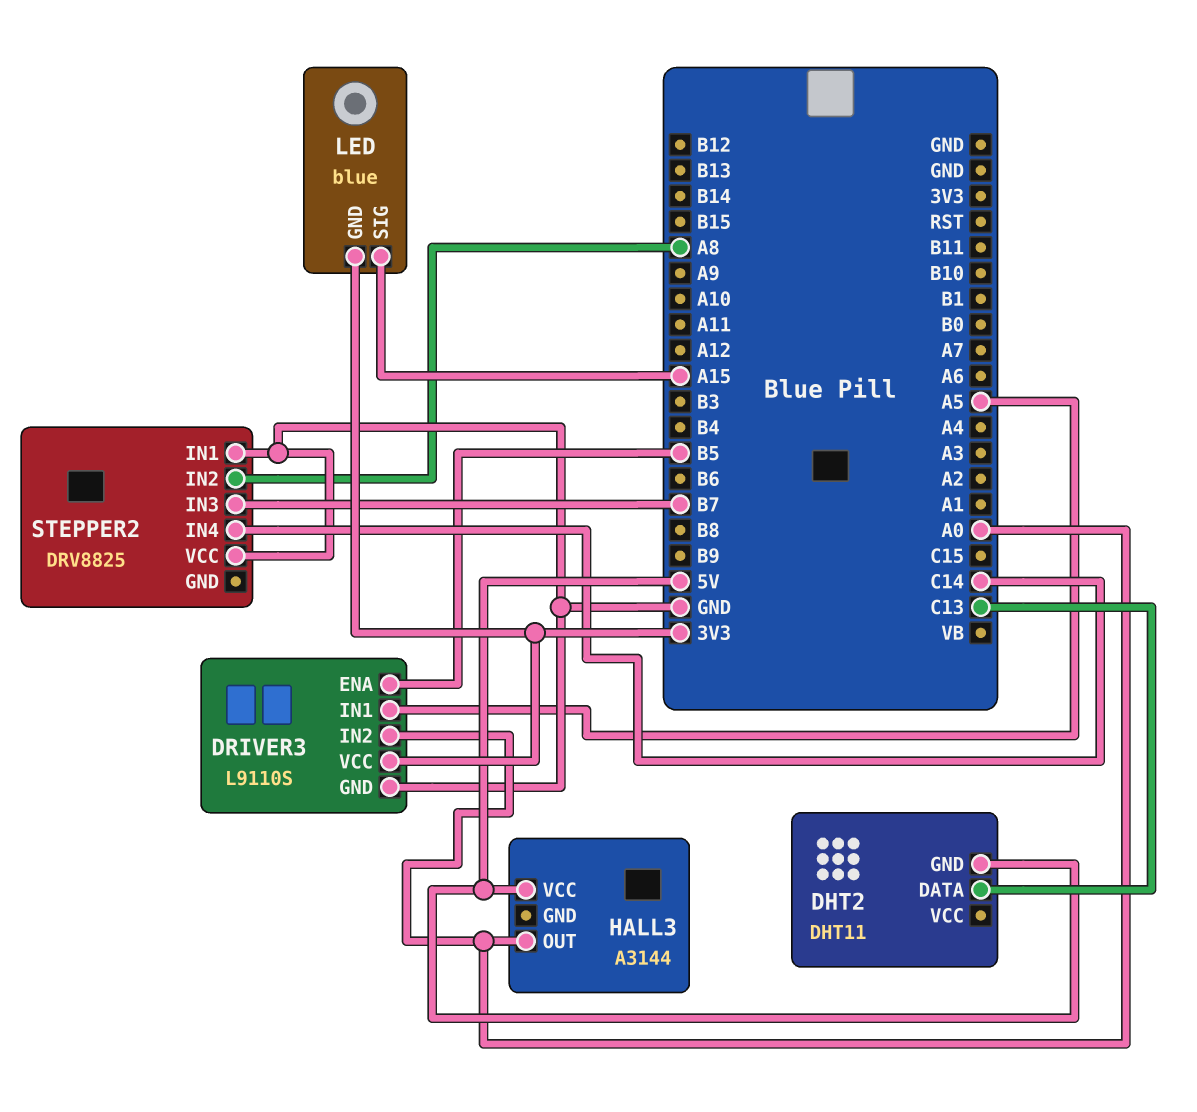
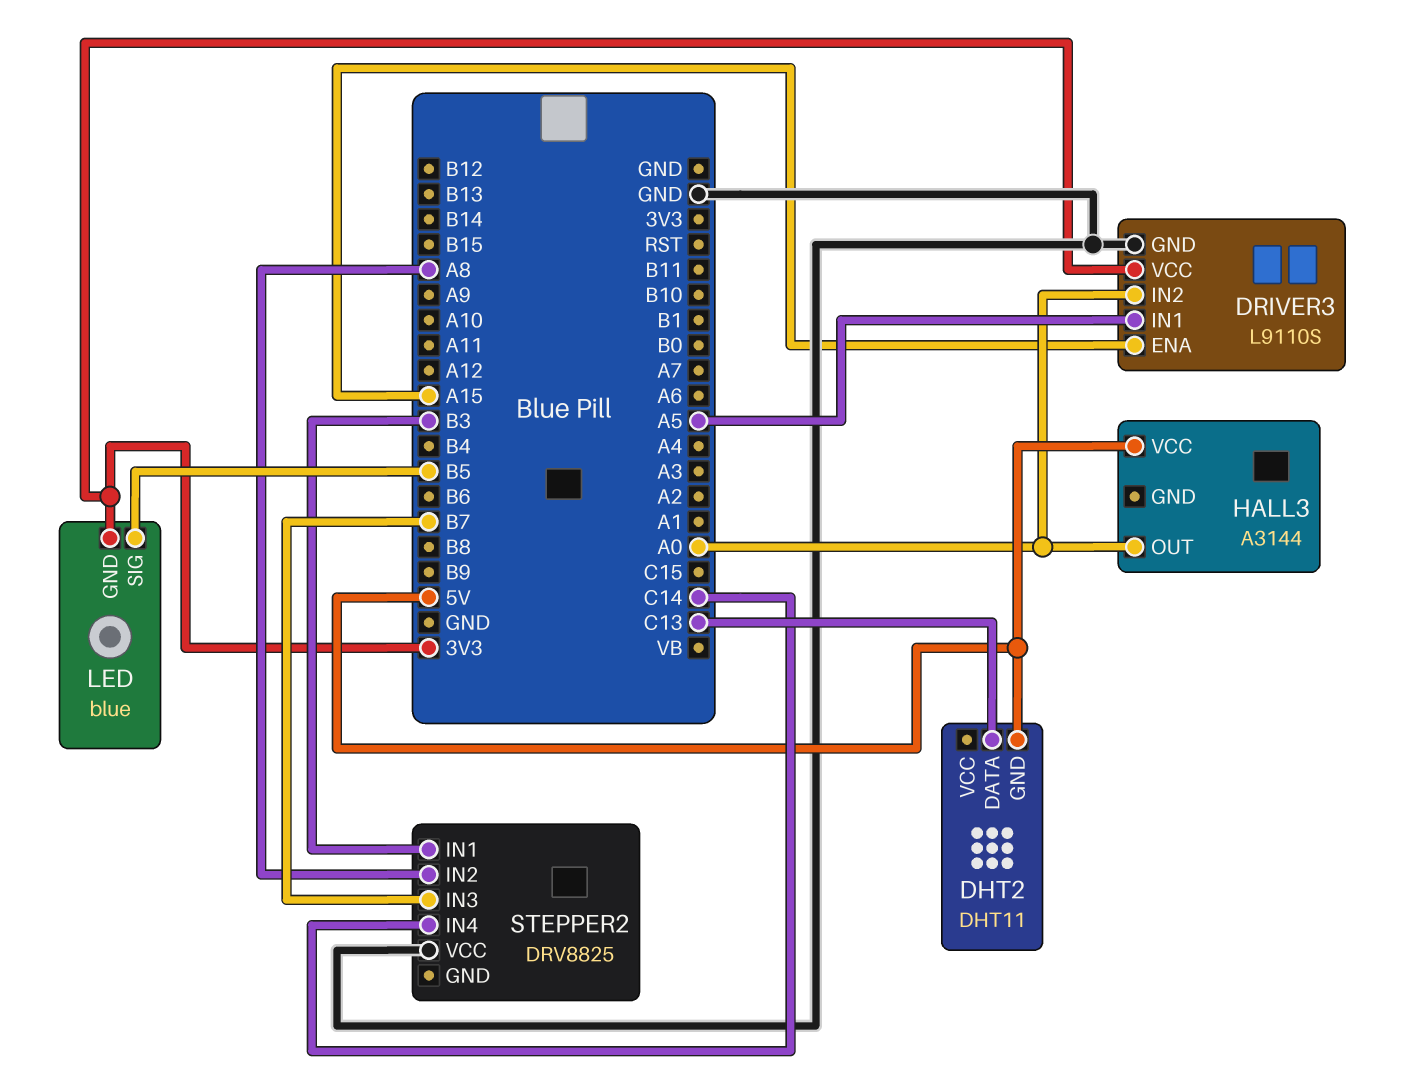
DRIVER3 pin ENA: B5 -> A15
LED pin SIG: A15 -> B5
STEPPER2 pin IN1: GND -> B3

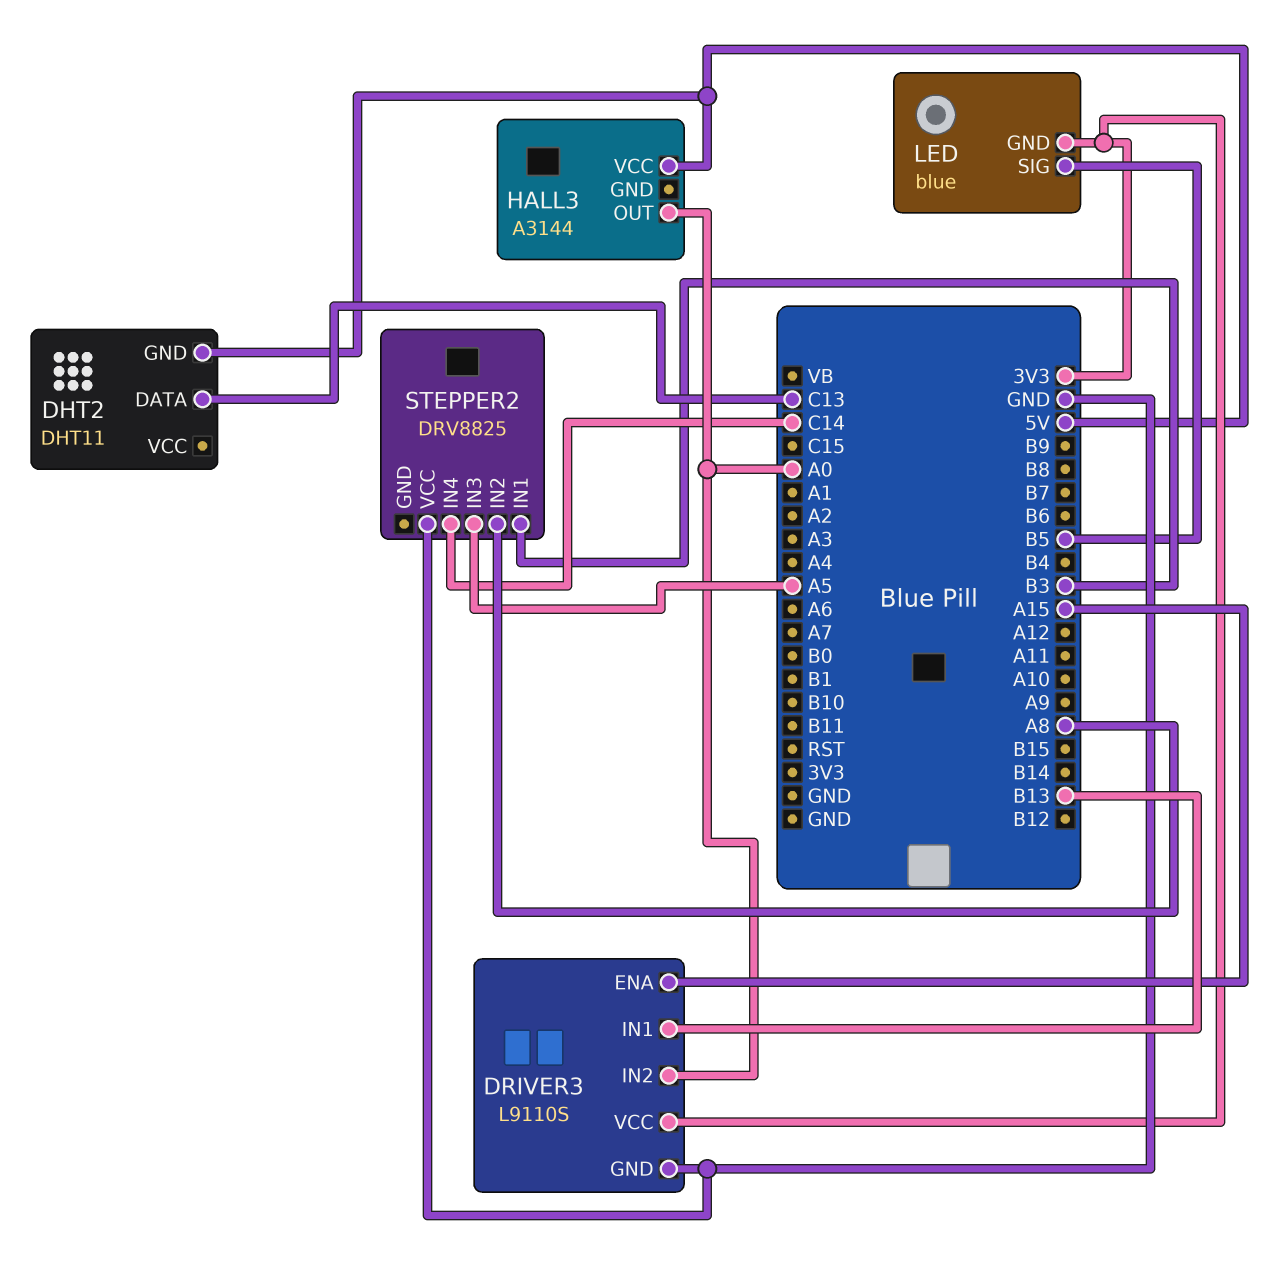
DRIVER3 pin IN1: A5 -> B13
STEPPER2 pin IN3: B7 -> A5

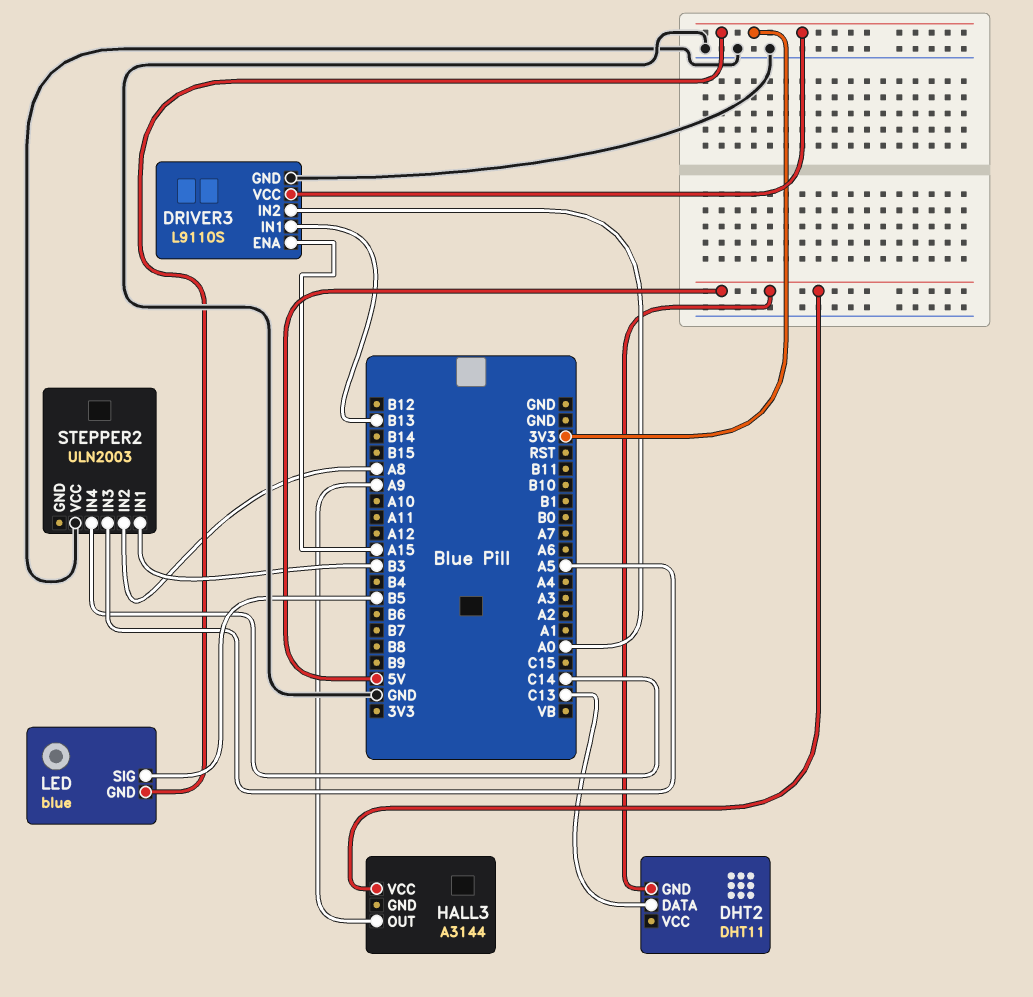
HALL3 pin OUT: A0 -> A9
STEPPER2: DRV8825 -> ULN2003

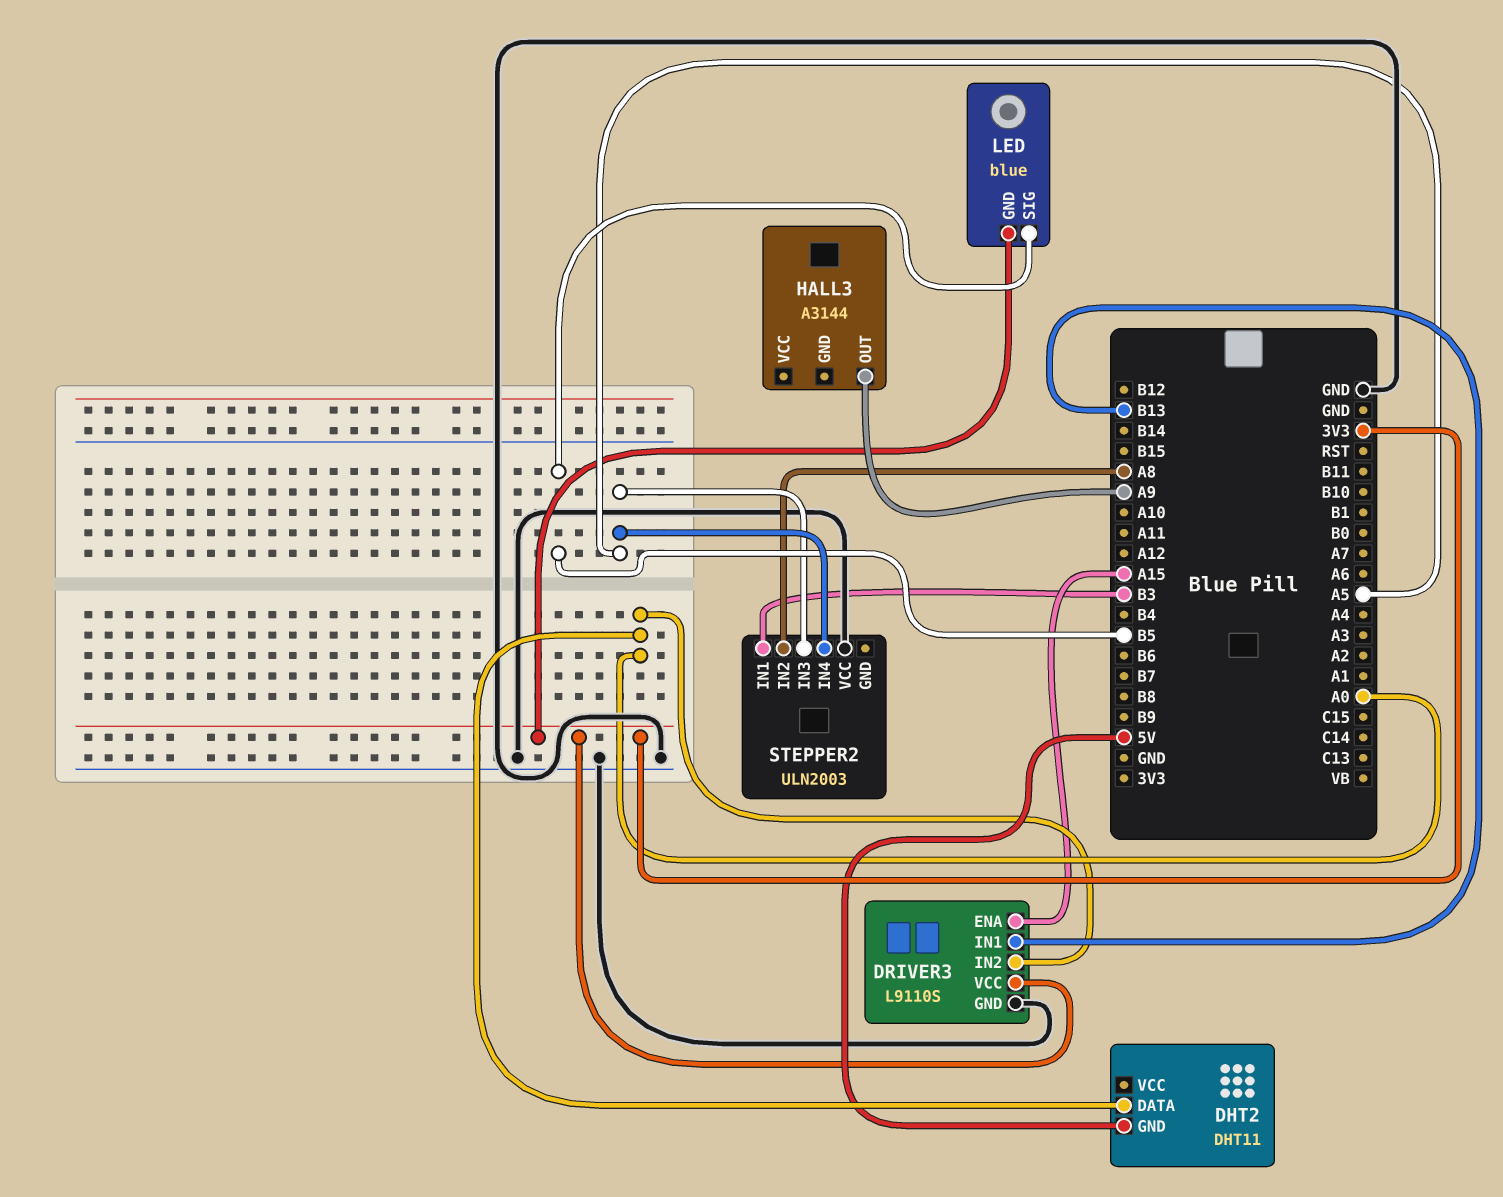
DHT2 pin DATA: C13 -> A0
HALL3 pin VCC: 5V -> none
STEPPER2 pin IN4: C14 -> A5

